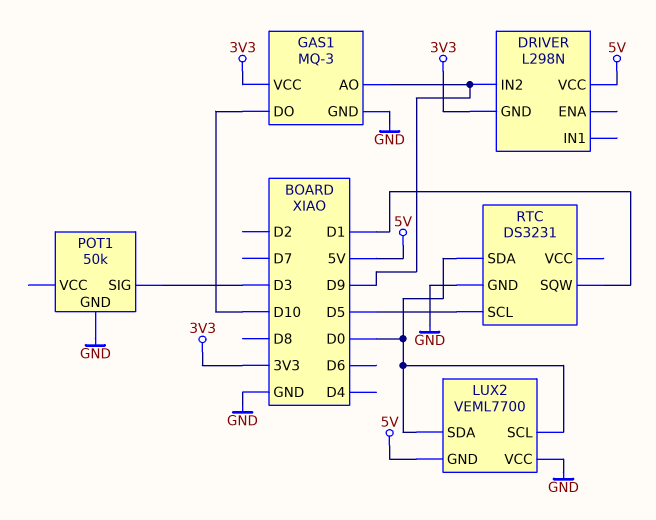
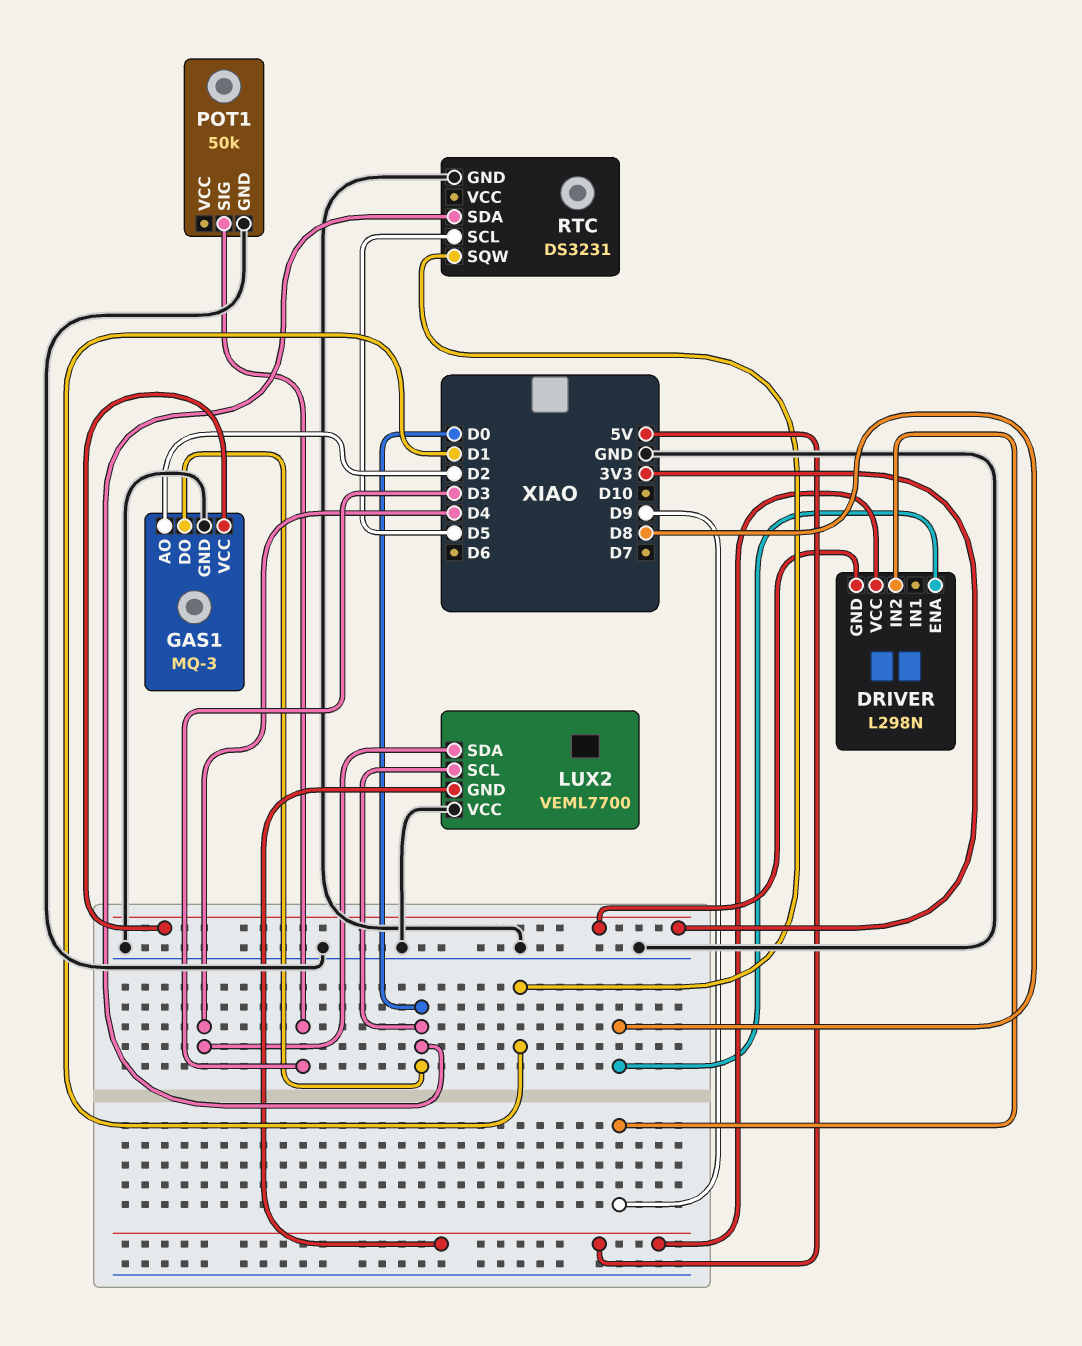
DRIVER pin ENA: none -> D8
GAS1 pin AO: D9 -> D2
GAS1 pin DO: D10 -> D0
LUX2 pin SDA: D0 -> D4

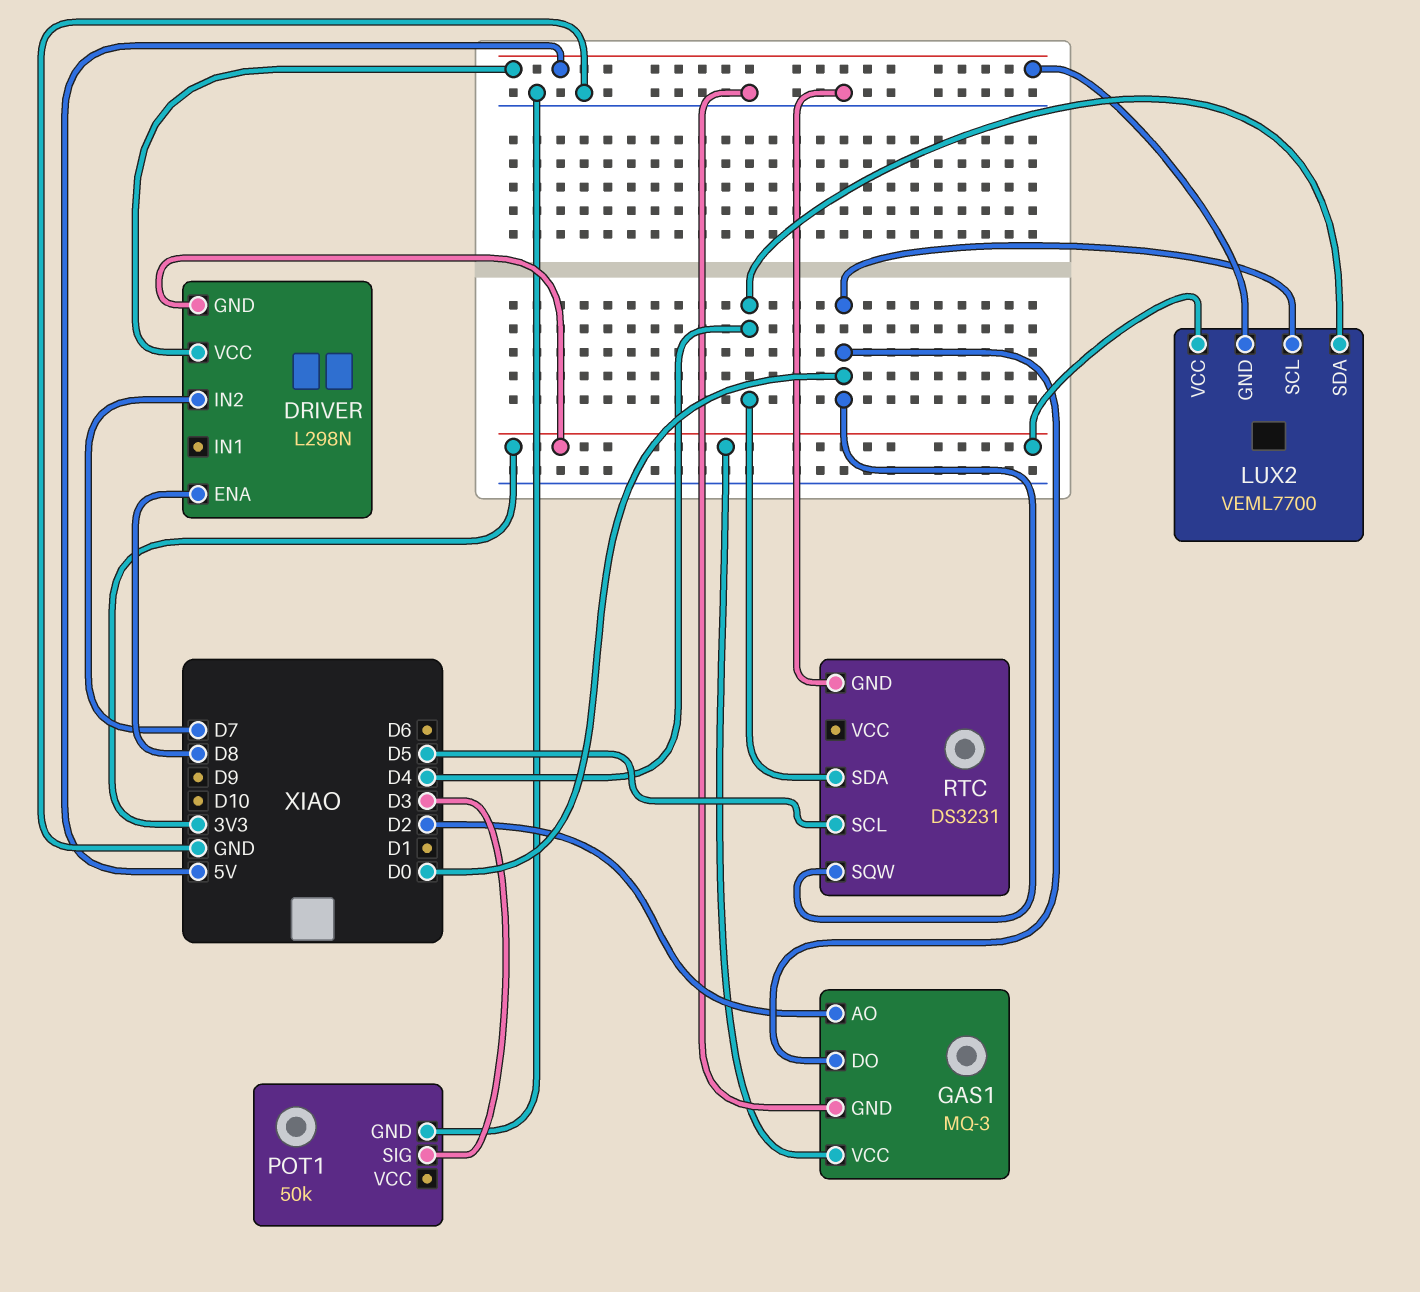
DRIVER pin IN2: D9 -> D7
LUX2 pin VCC: GND -> 3V3
RTC pin SDA: D0 -> D4
RTC pin SQW: D1 -> D0

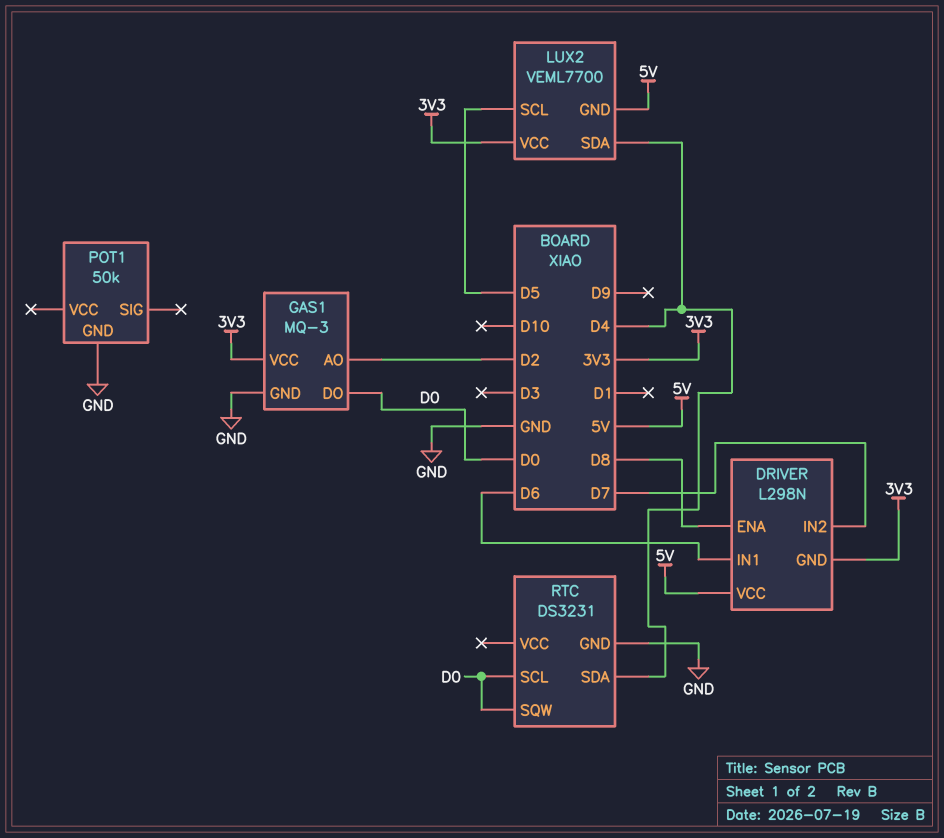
DRIVER pin IN1: none -> D6
LUX2 pin SCL: D0 -> D5
POT1 pin SIG: D3 -> none
RTC pin SCL: D5 -> D0

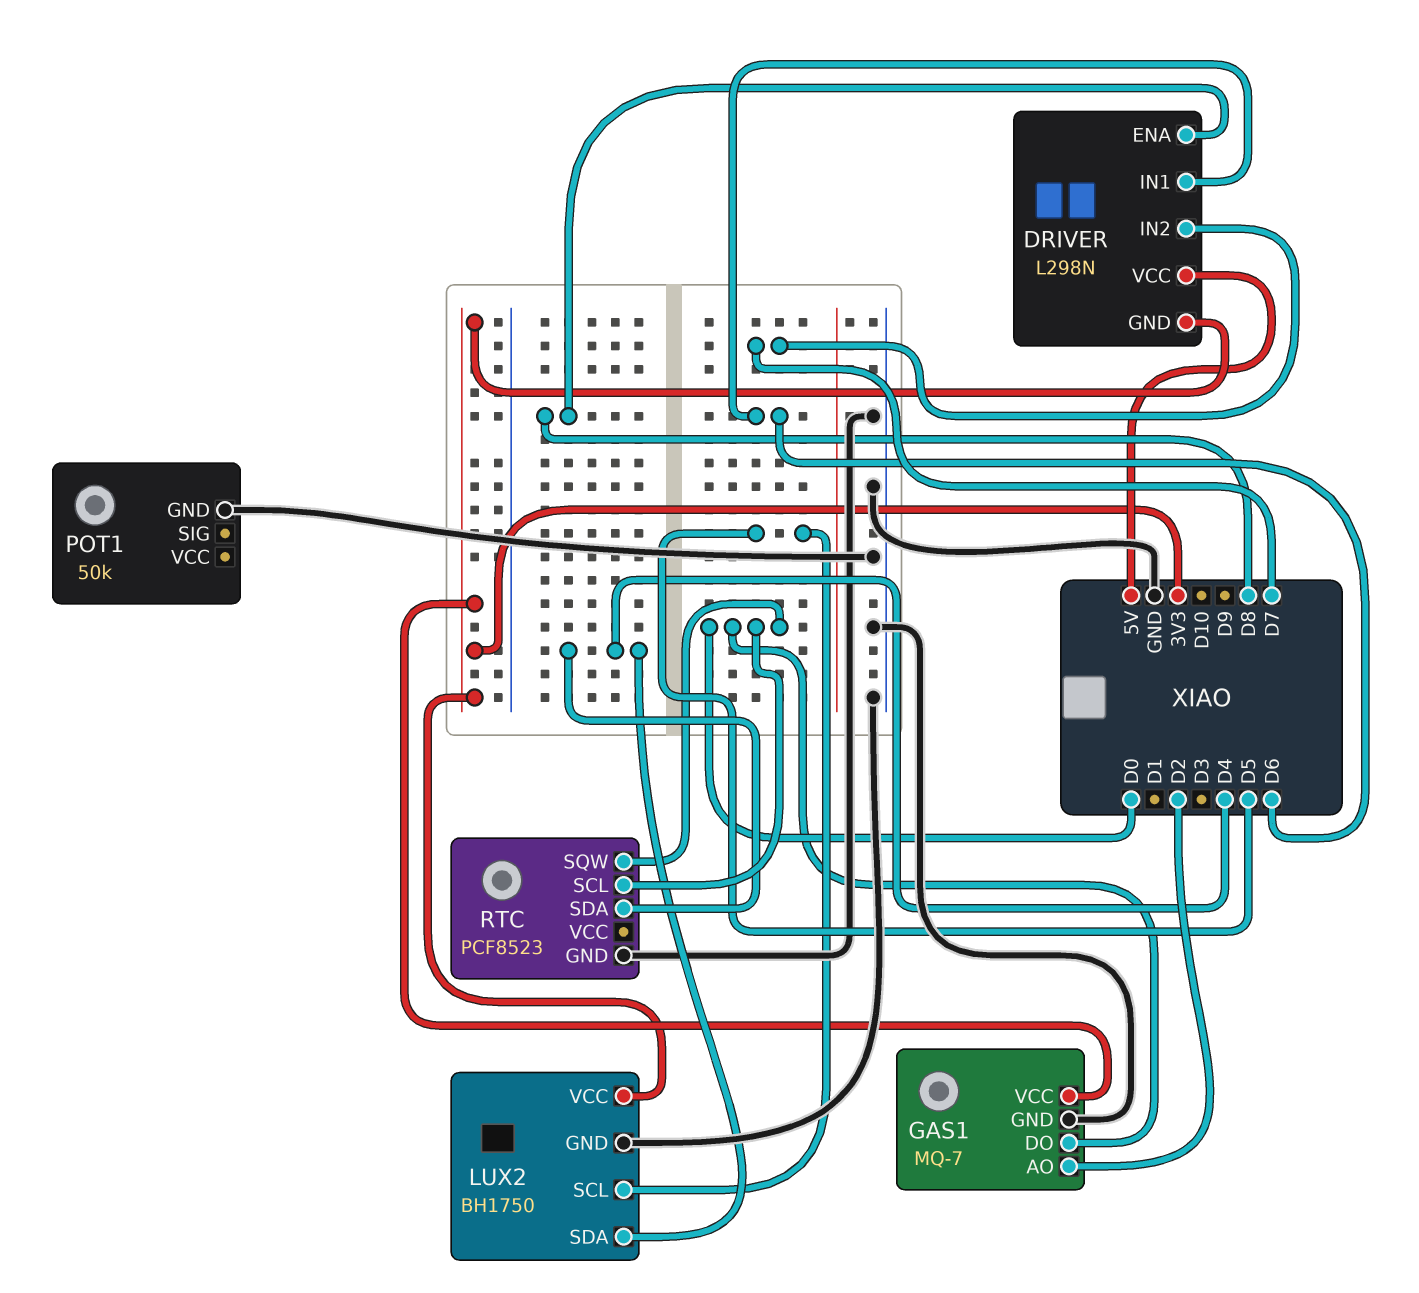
GAS1: MQ-3 -> MQ-7
LUX2: VEML7700 -> BH1750
LUX2 pin GND: 5V -> GND
RTC: DS3231 -> PCF8523

